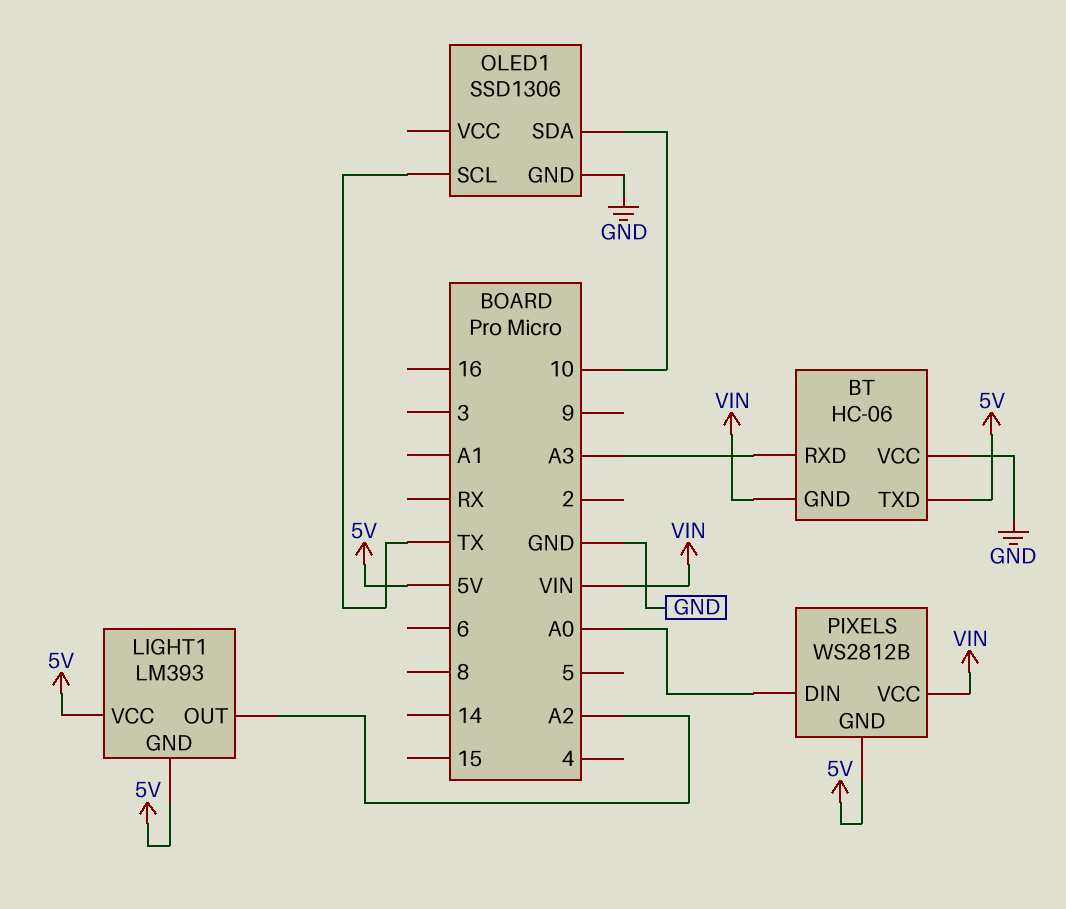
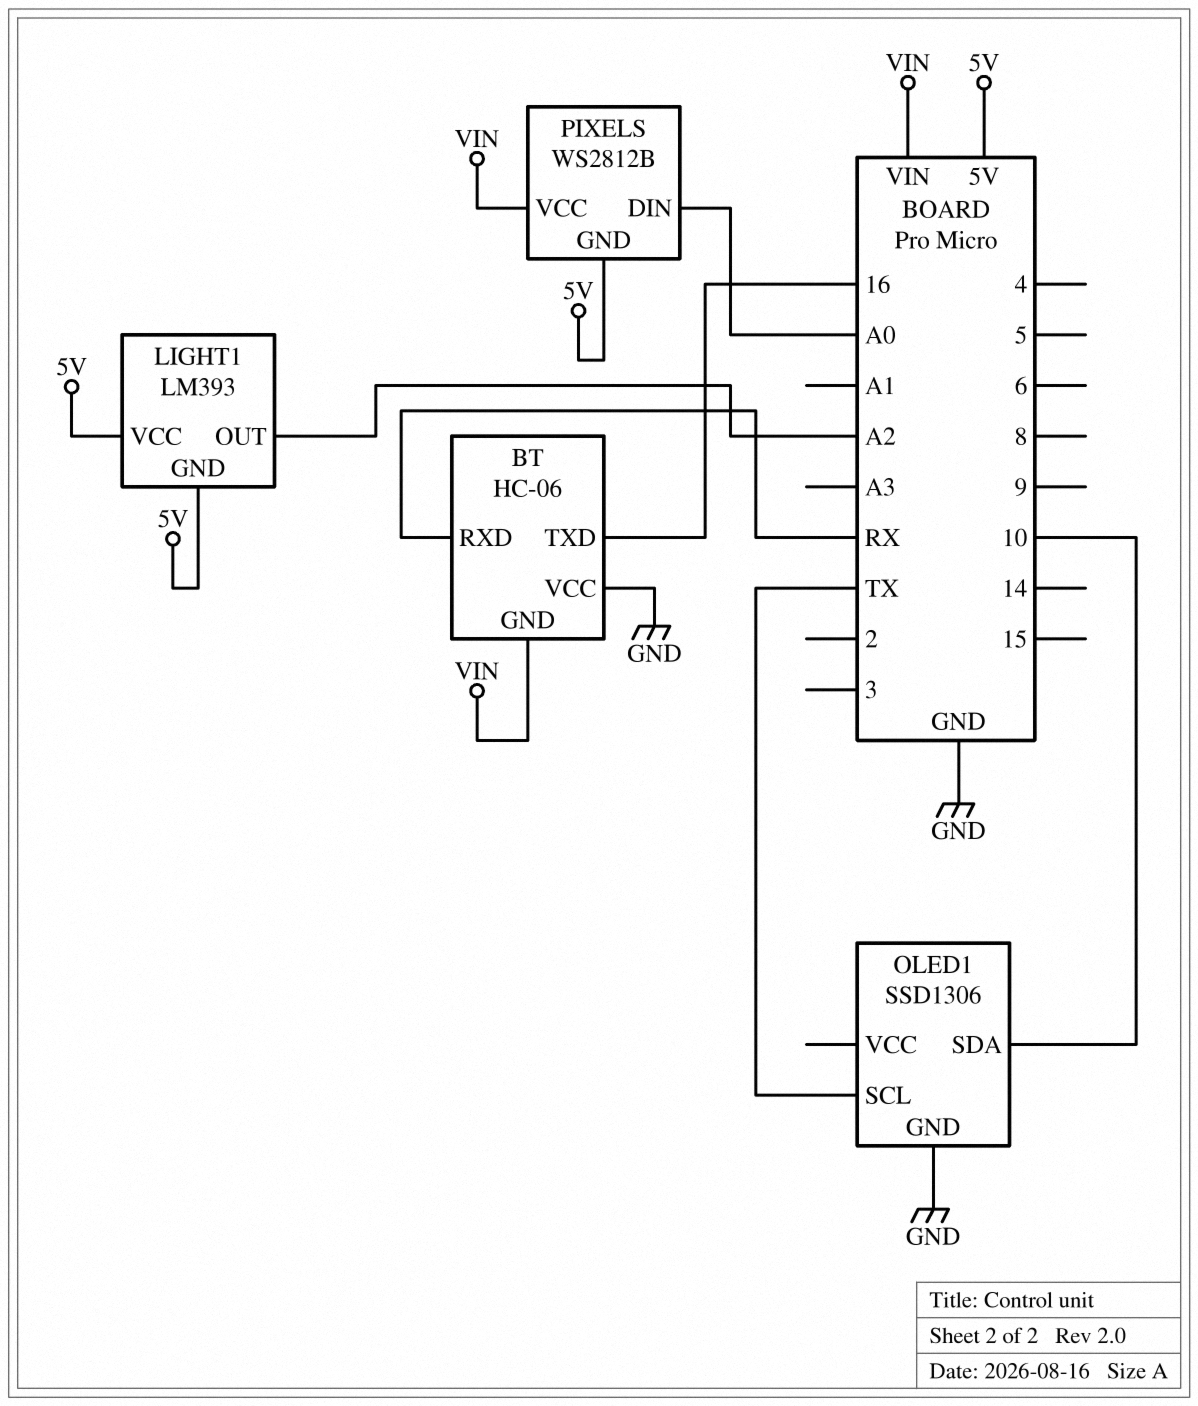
BT pin RXD: A3 -> RX
BT pin TXD: 5V -> 16

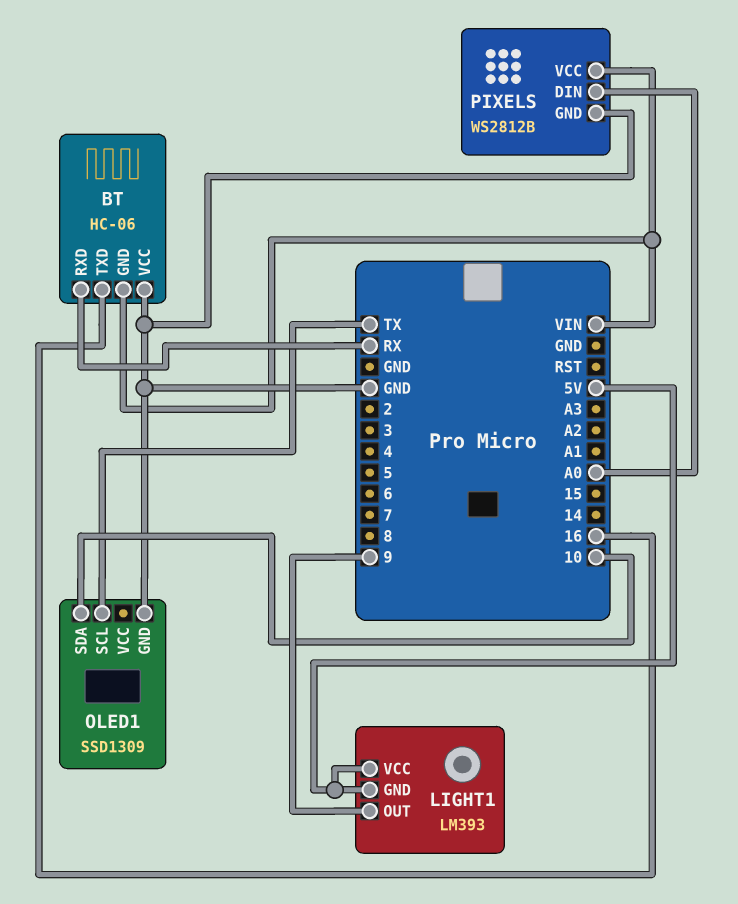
LIGHT1 pin OUT: A2 -> 9
OLED1: SSD1306 -> SSD1309
PIXELS pin GND: 5V -> GND

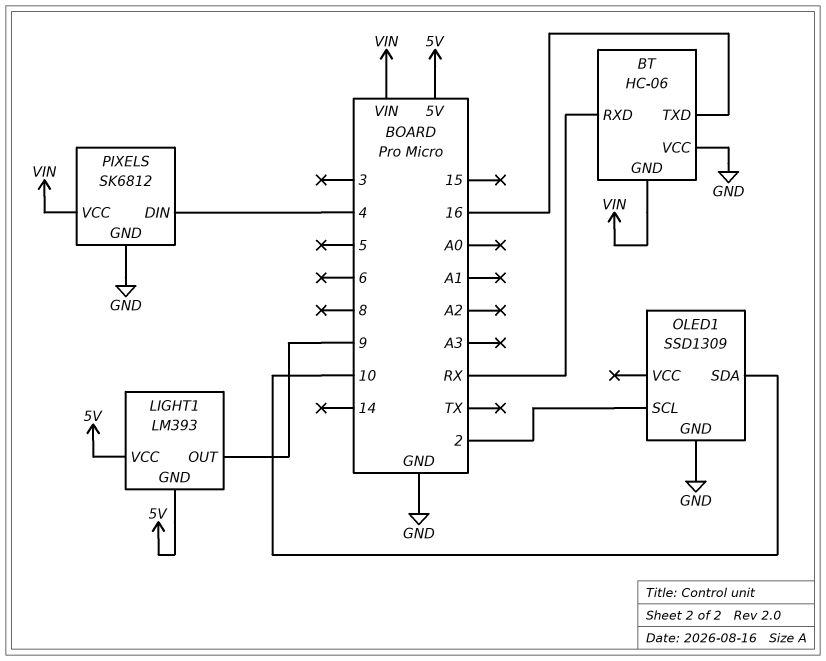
OLED1 pin SCL: TX -> 2
PIXELS: WS2812B -> SK6812
PIXELS pin DIN: A0 -> 4

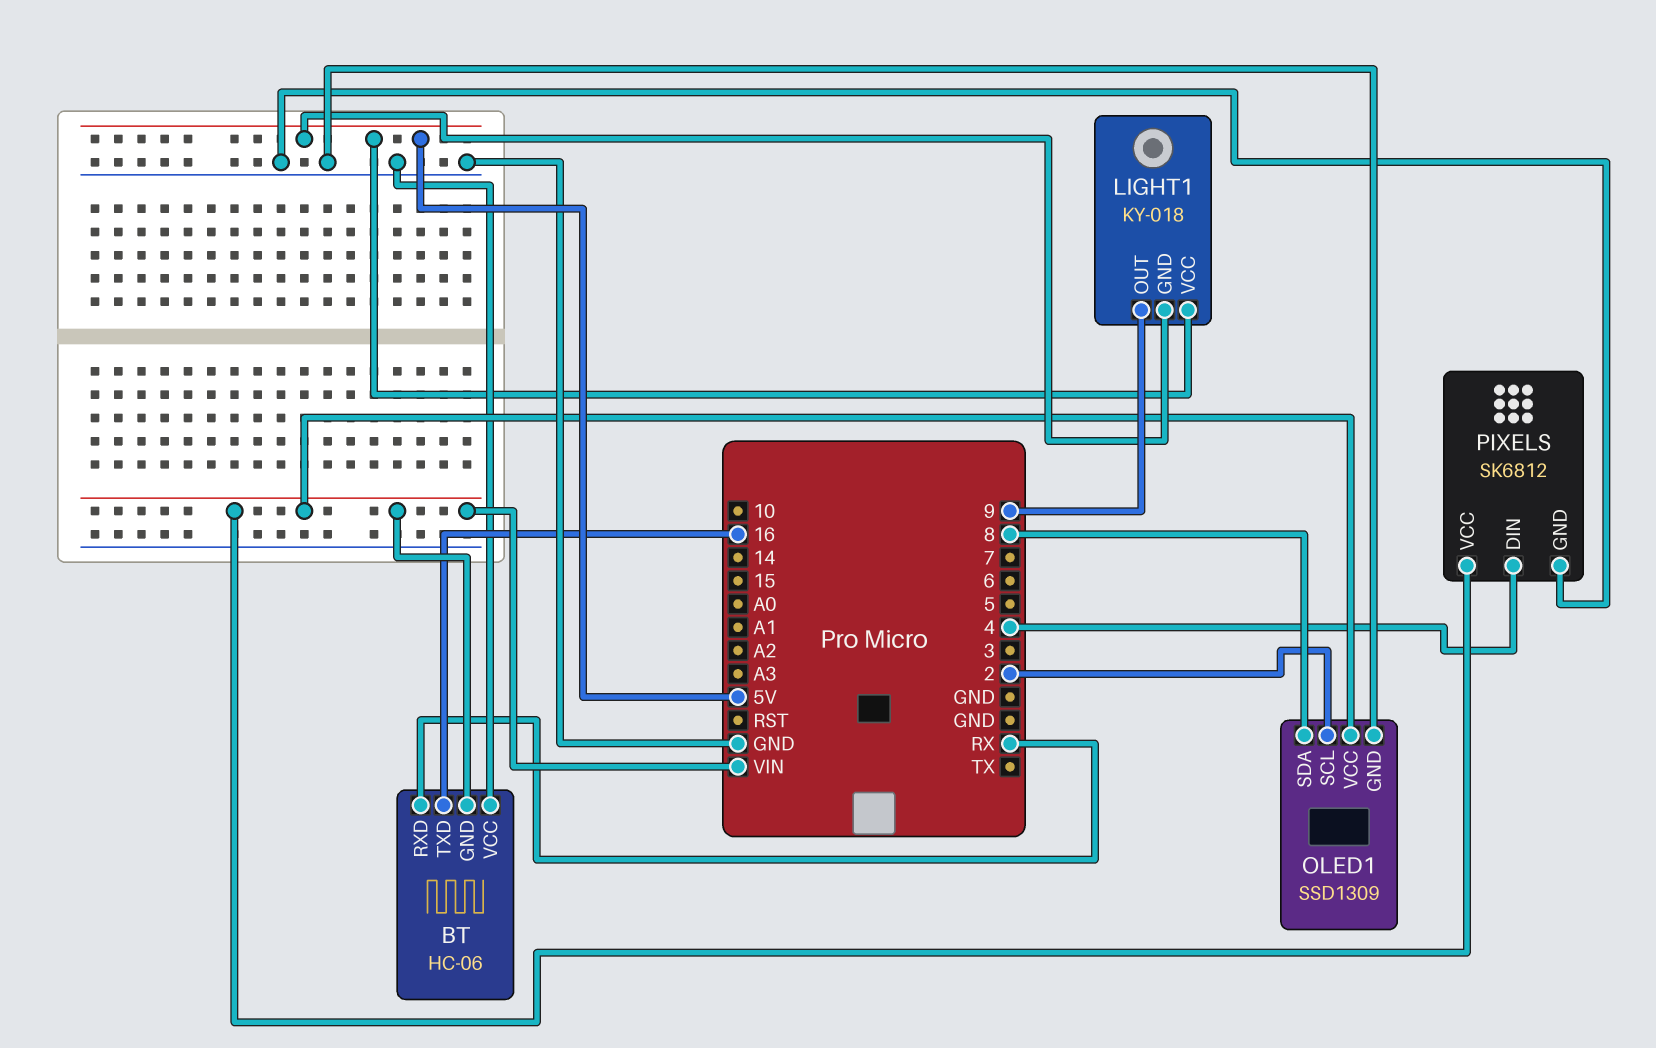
LIGHT1: LM393 -> KY-018
OLED1 pin SDA: 10 -> 8
OLED1 pin VCC: none -> VIN

